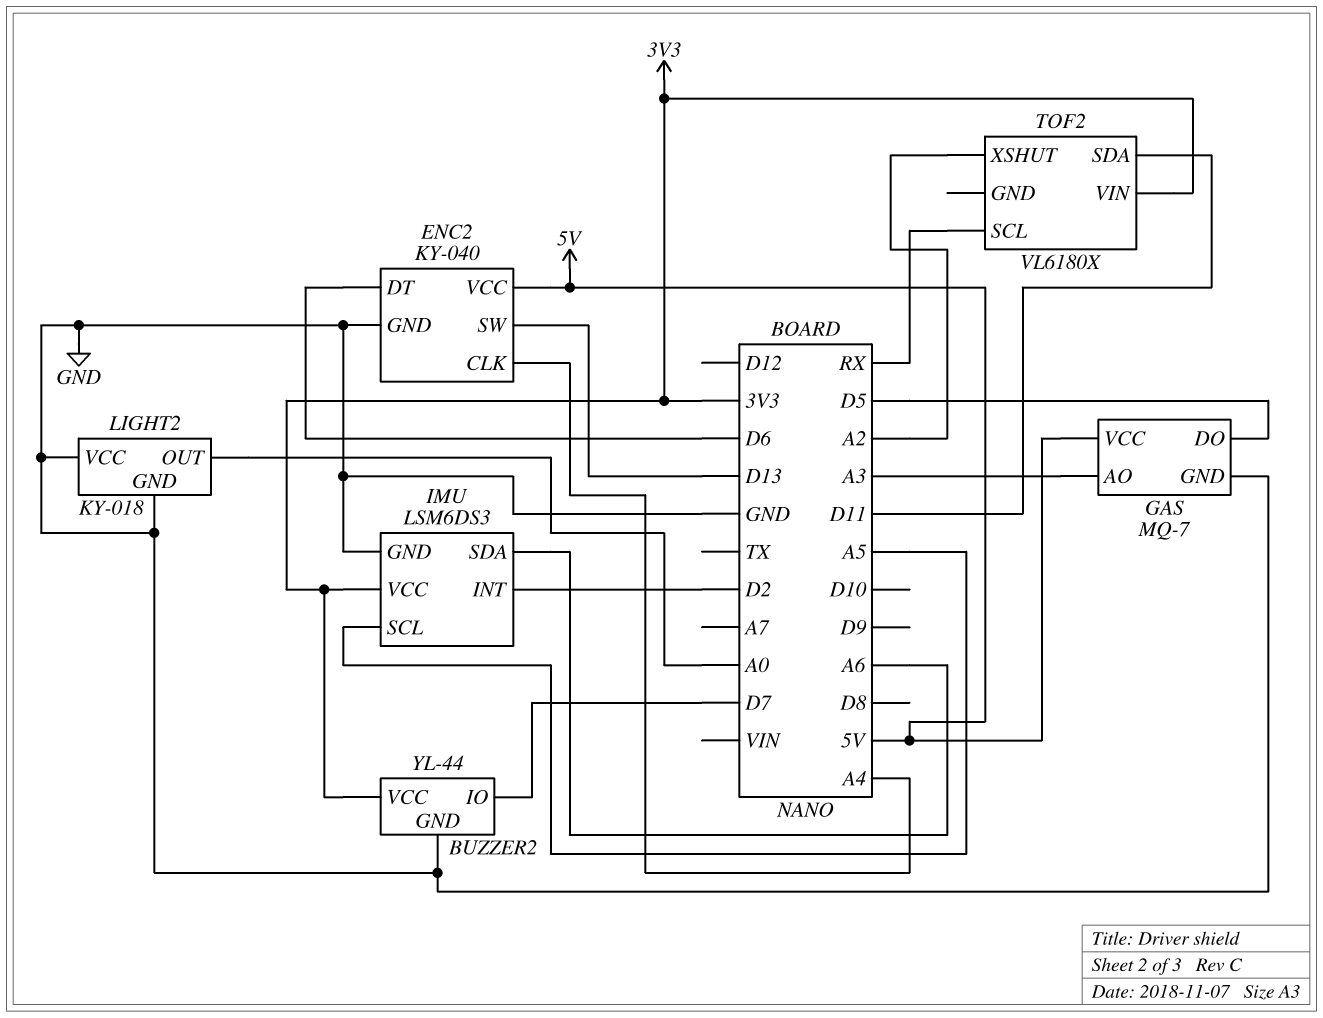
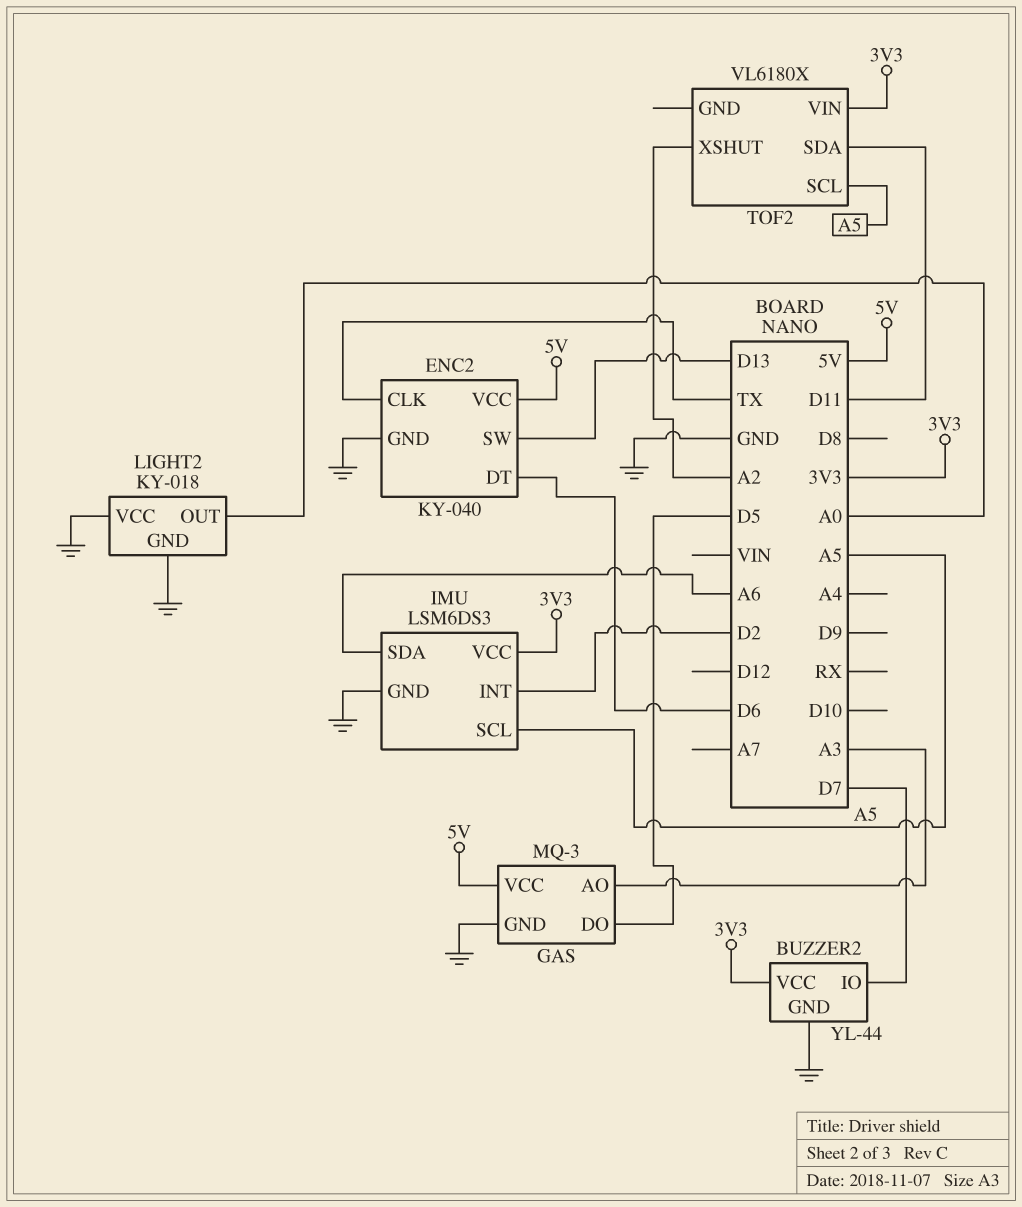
ENC2 pin CLK: A4 -> TX
GAS: MQ-7 -> MQ-3
TOF2 pin SCL: RX -> A5

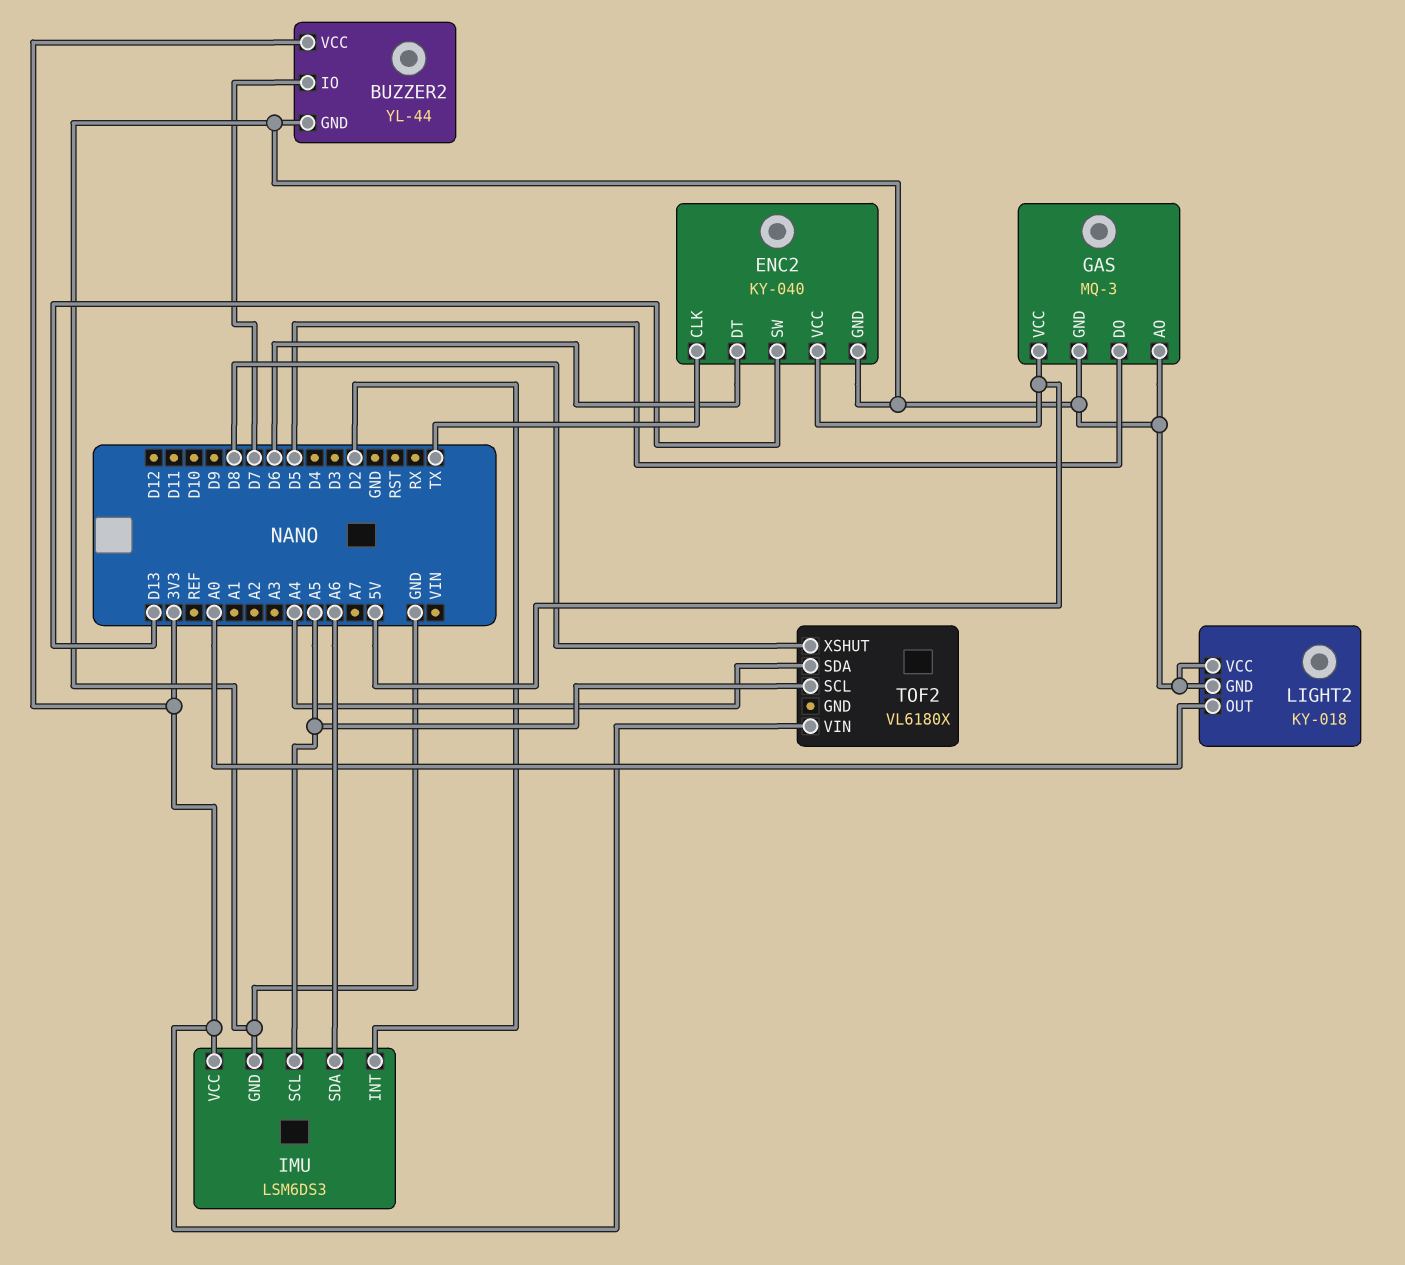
GAS pin AO: A3 -> GND
TOF2 pin SDA: D11 -> A4
TOF2 pin XSHUT: A2 -> D8

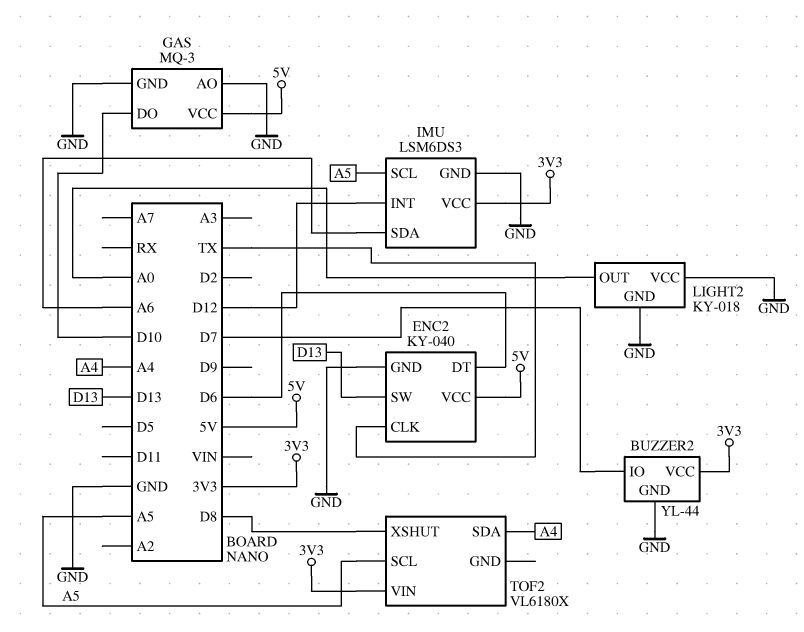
GAS pin DO: D5 -> D10
IMU pin INT: D2 -> D12

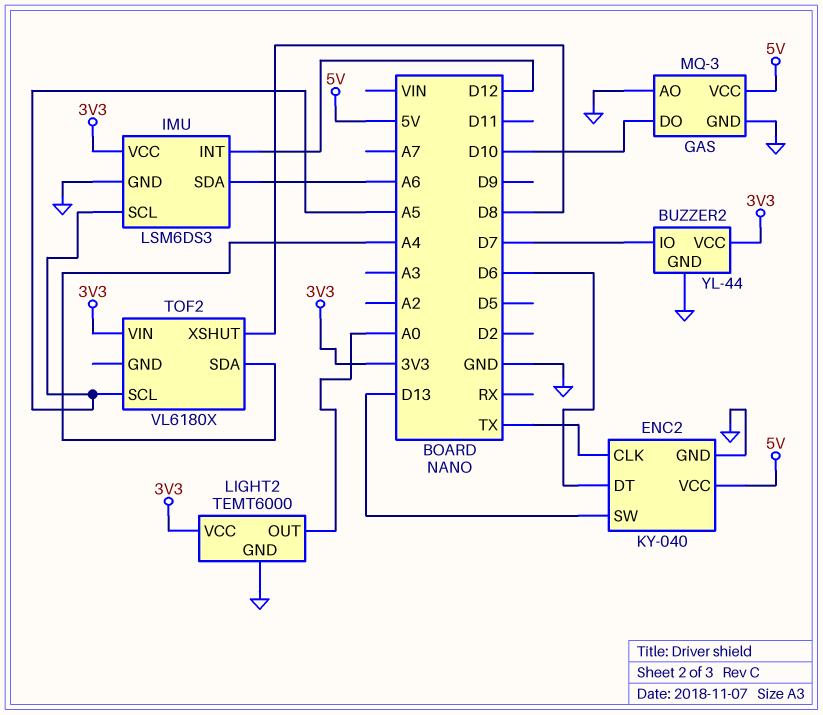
LIGHT2: KY-018 -> TEMT6000
LIGHT2 pin VCC: GND -> 3V3

